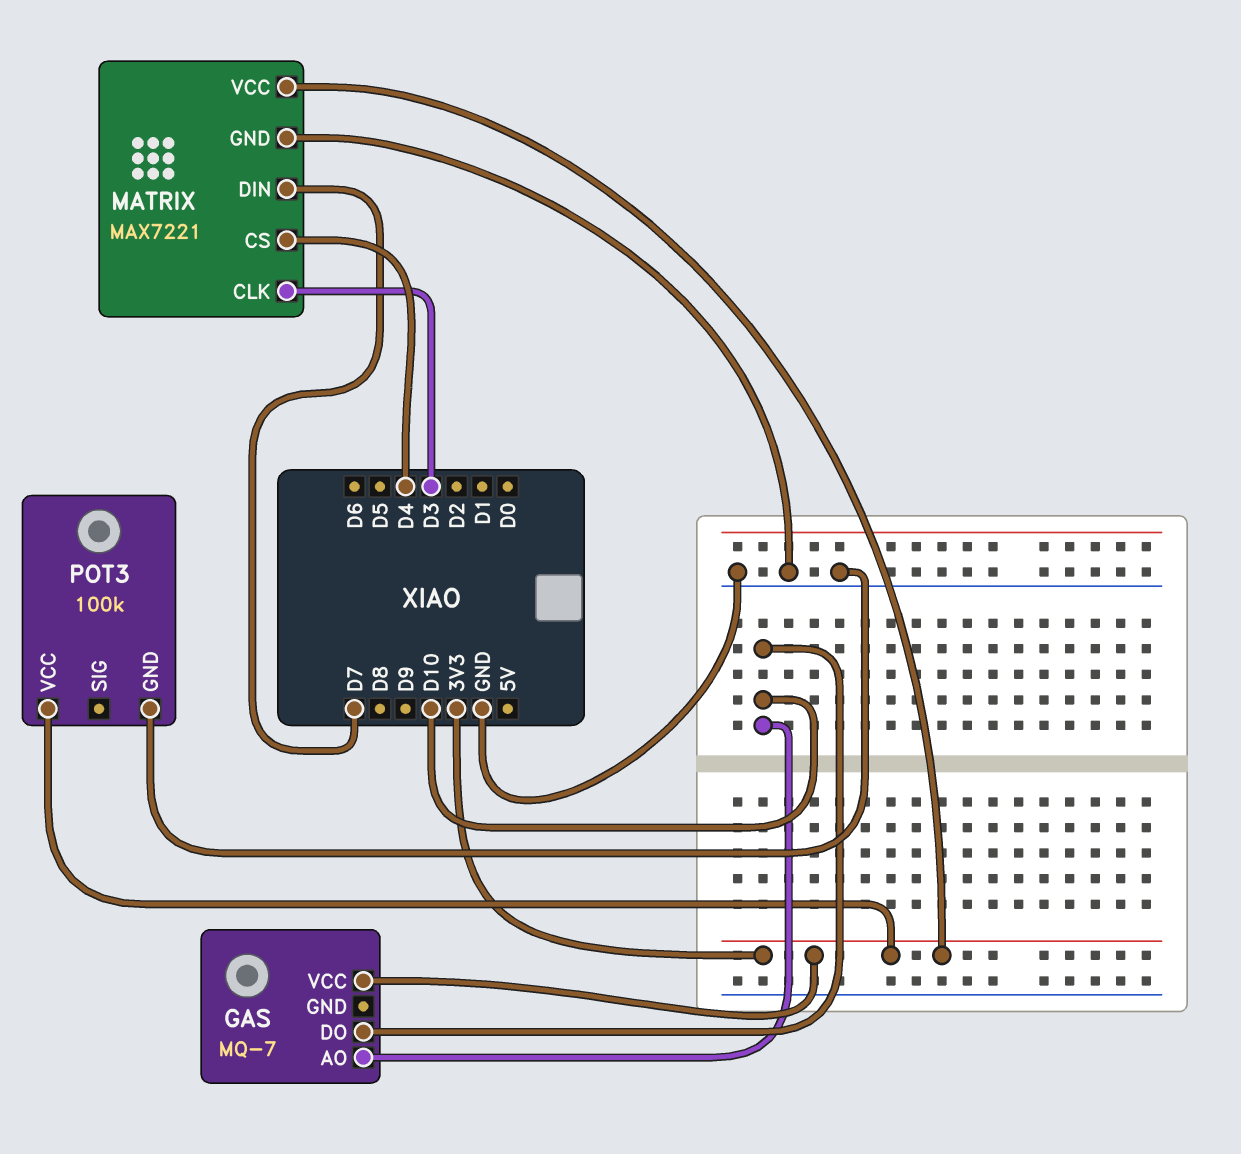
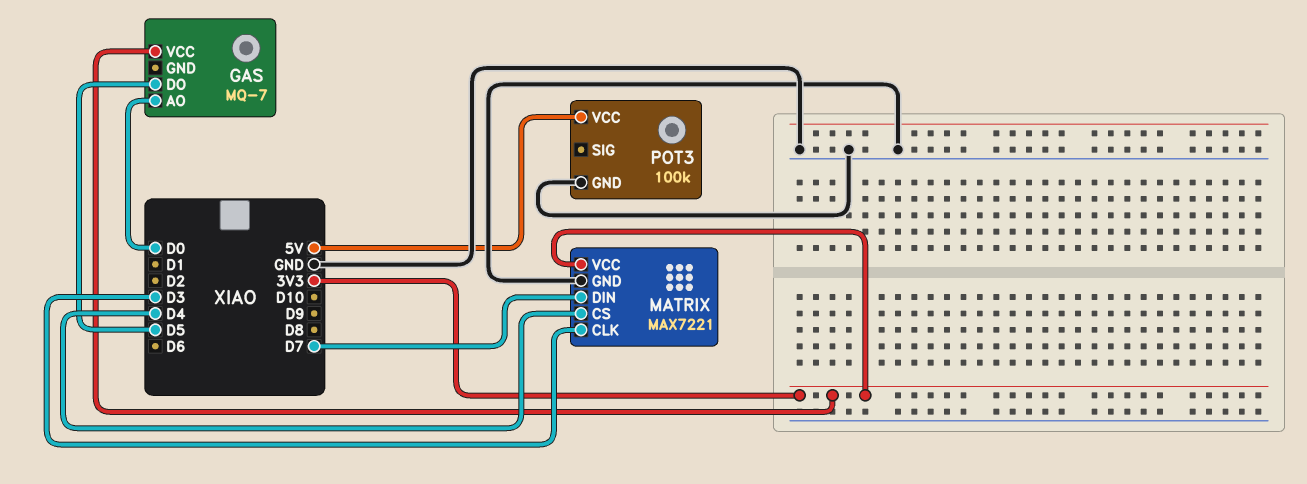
GAS pin AO: D10 -> D0
GAS pin DO: D10 -> D5
POT3 pin VCC: 3V3 -> 5V

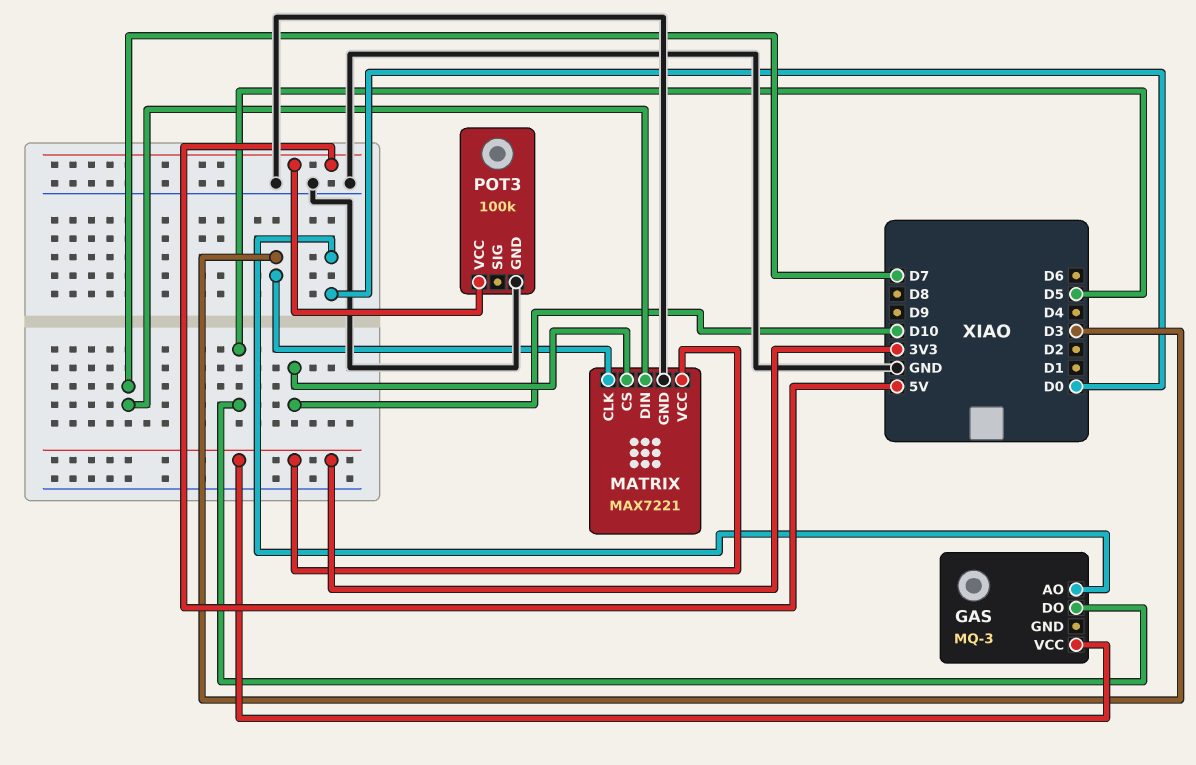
GAS: MQ-7 -> MQ-3
MATRIX pin CS: D4 -> D10

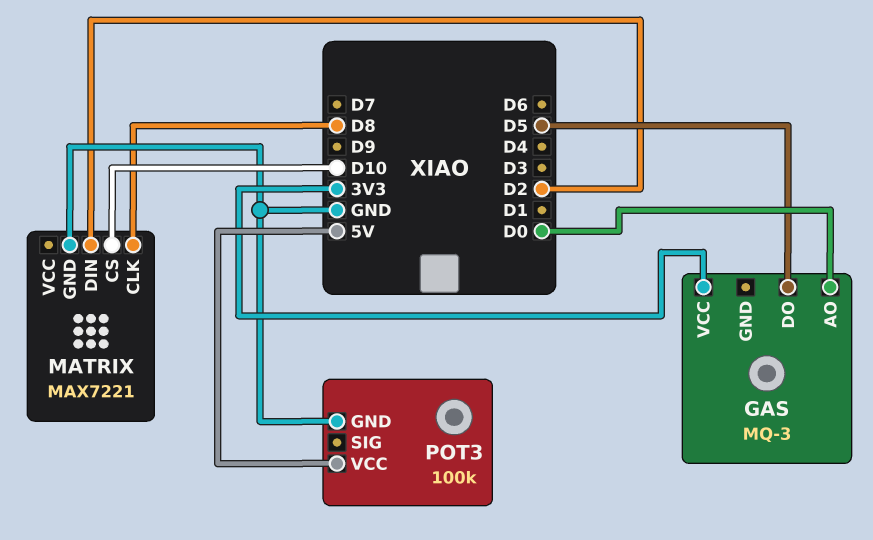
MATRIX pin CLK: D3 -> D8
MATRIX pin DIN: D7 -> D2
MATRIX pin VCC: 3V3 -> none

